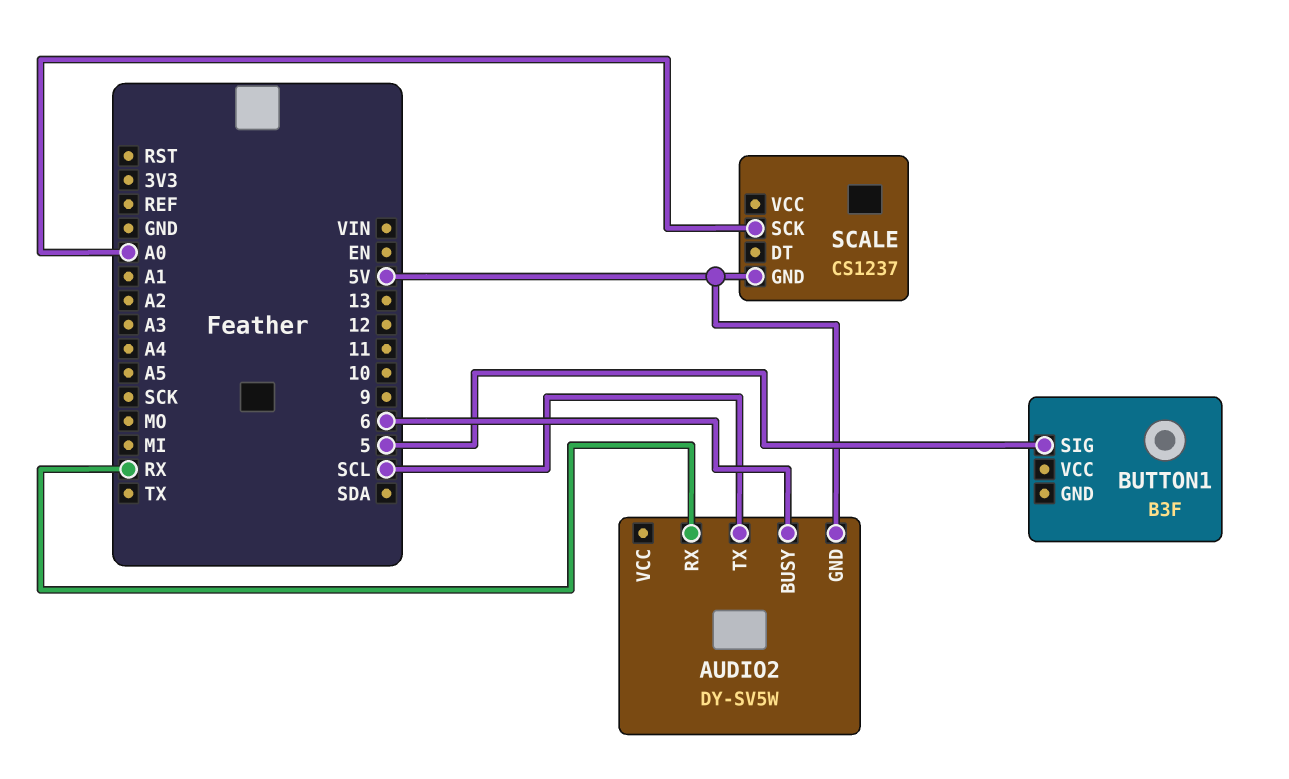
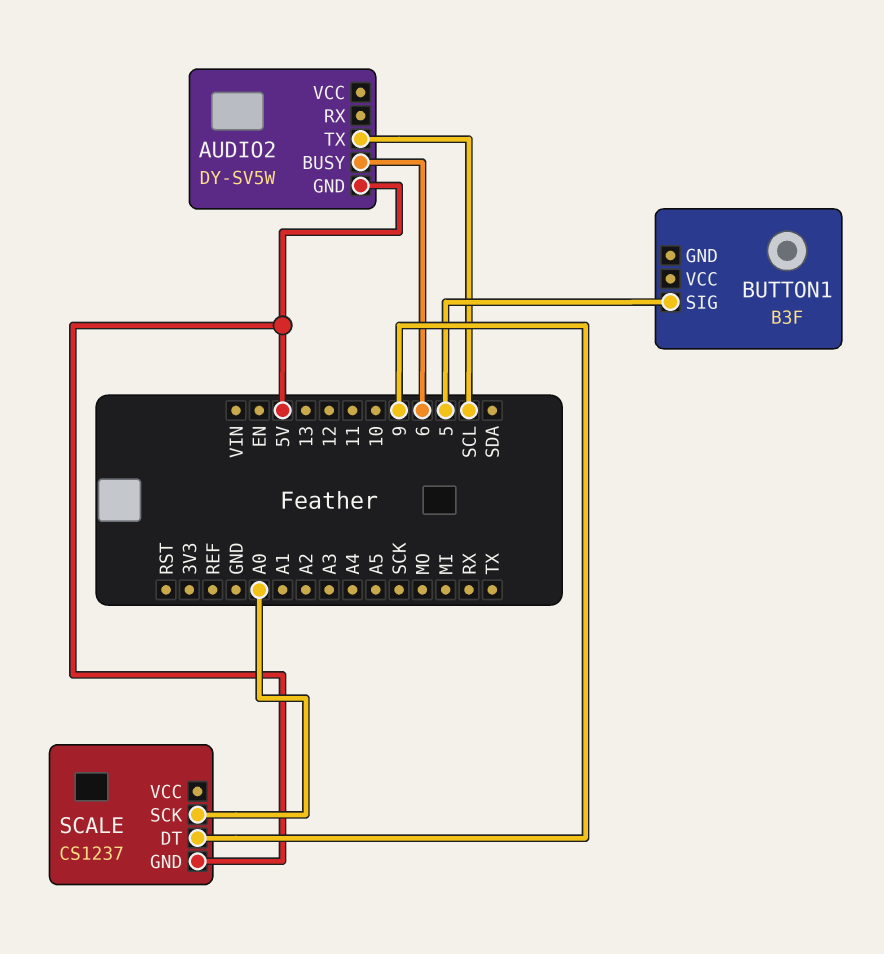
AUDIO2 pin RX: RX -> none
SCALE pin DT: none -> 9

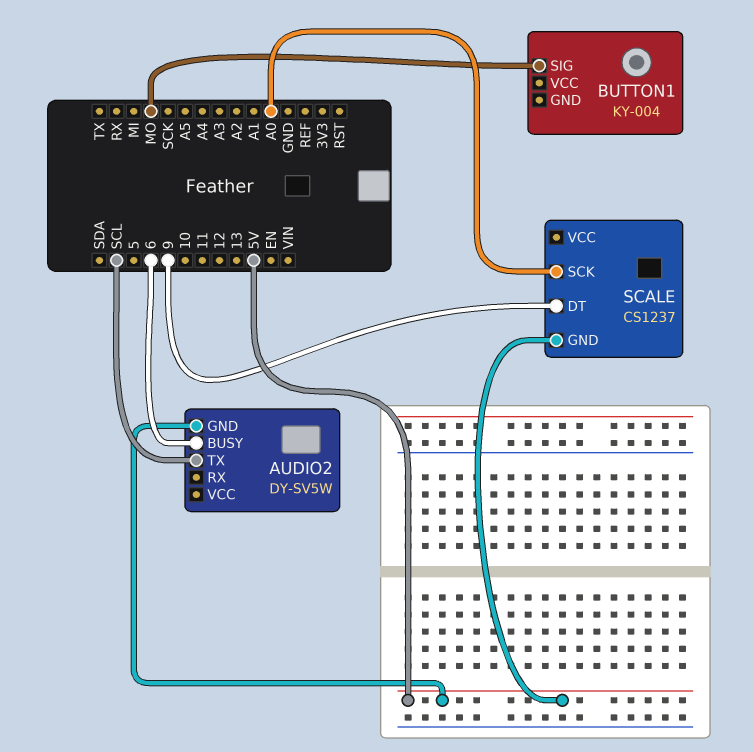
BUTTON1: B3F -> KY-004
BUTTON1 pin SIG: 5 -> MO

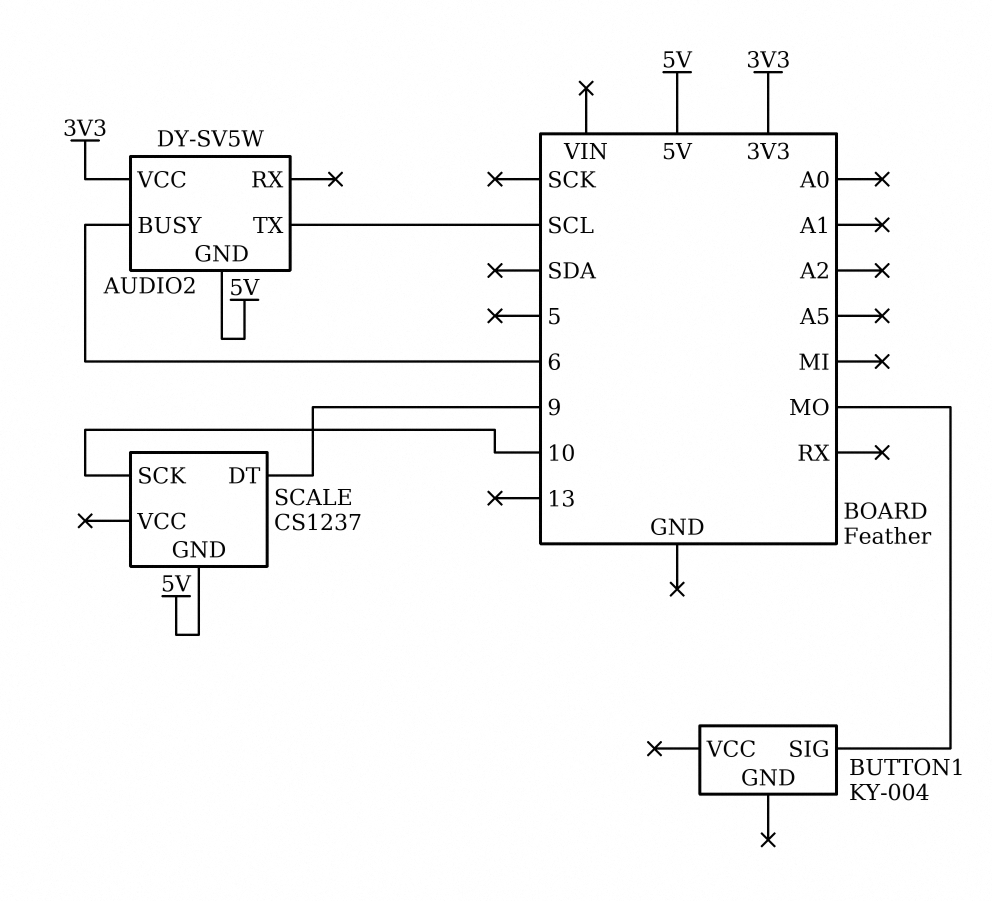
AUDIO2 pin VCC: none -> 3V3
SCALE pin SCK: A0 -> 10

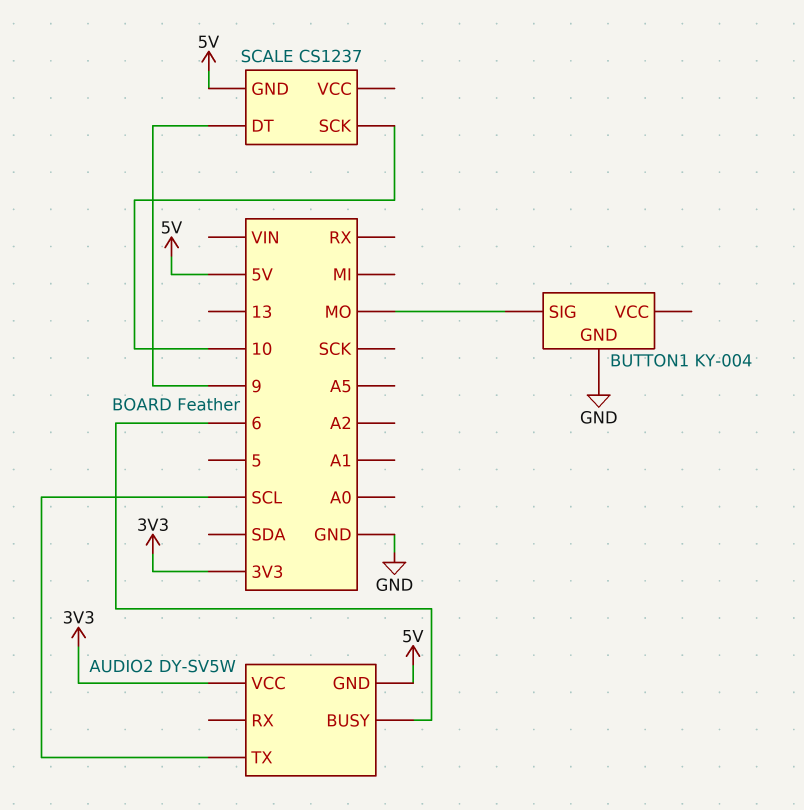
BUTTON1 pin GND: none -> GND

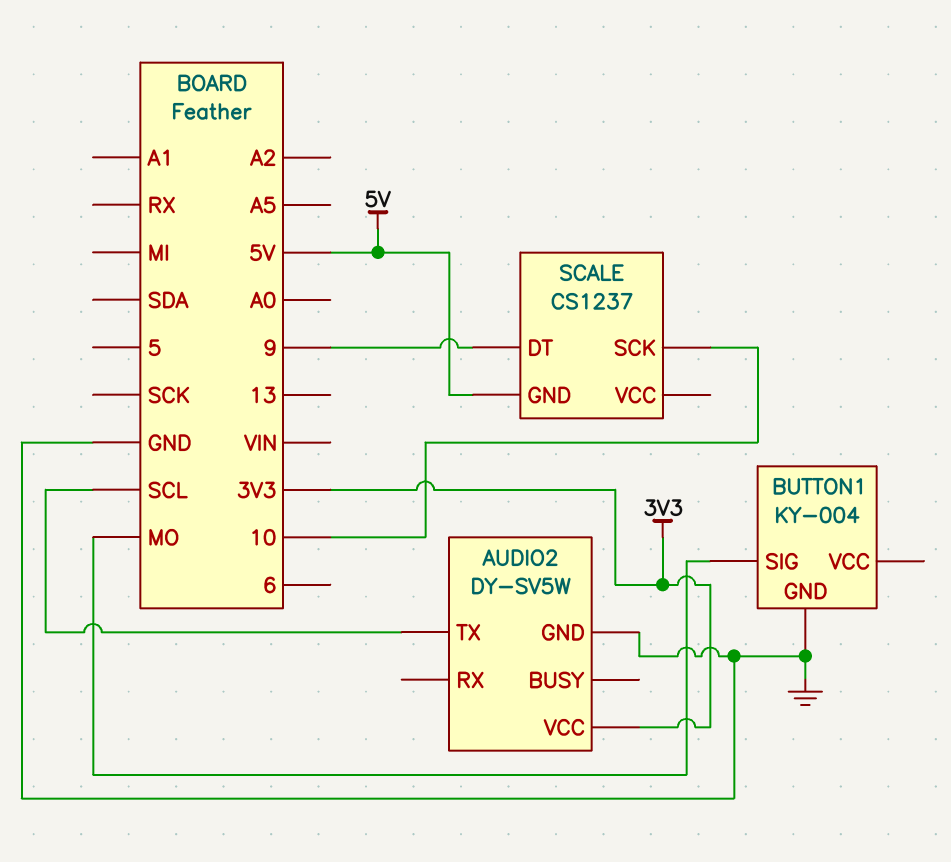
AUDIO2 pin BUSY: 6 -> none
AUDIO2 pin GND: 5V -> GND

